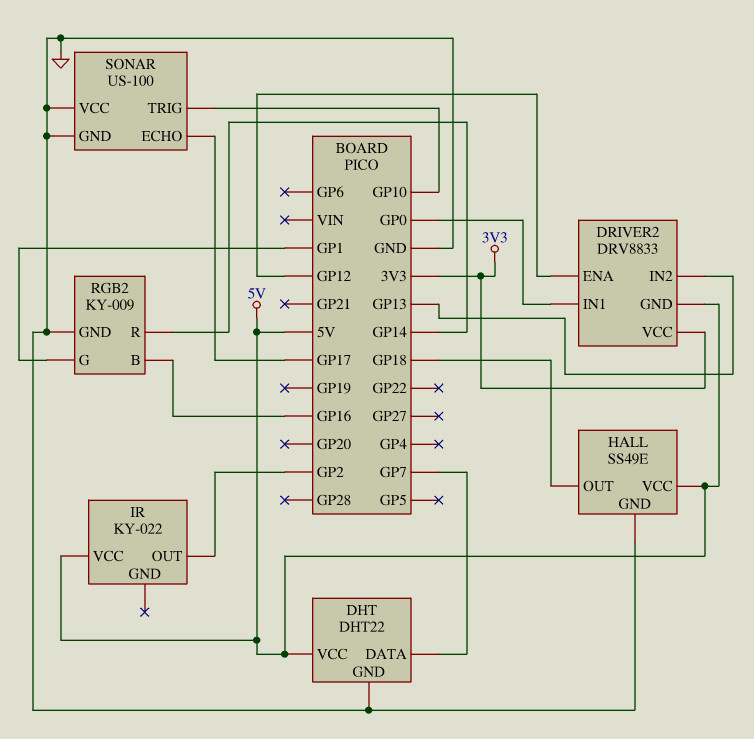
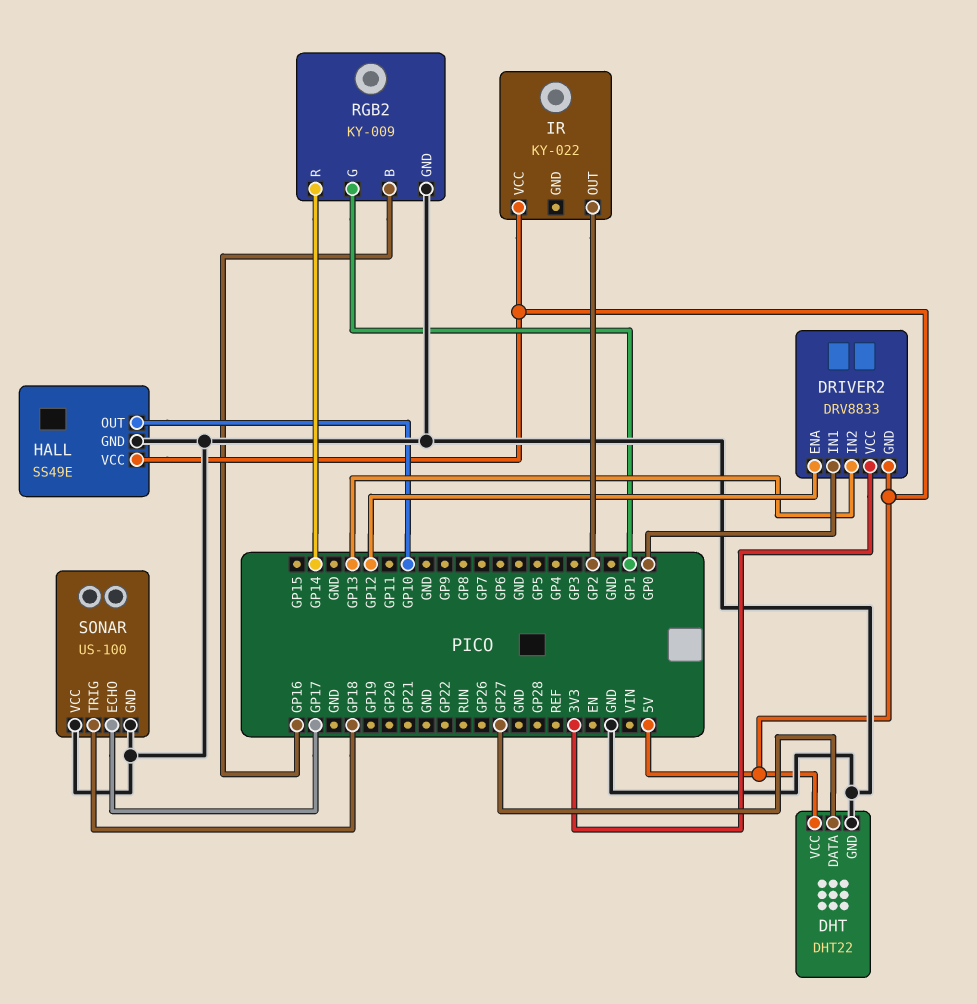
DHT pin DATA: GP7 -> GP27
HALL pin OUT: GP18 -> GP10
SONAR pin TRIG: GP10 -> GP18

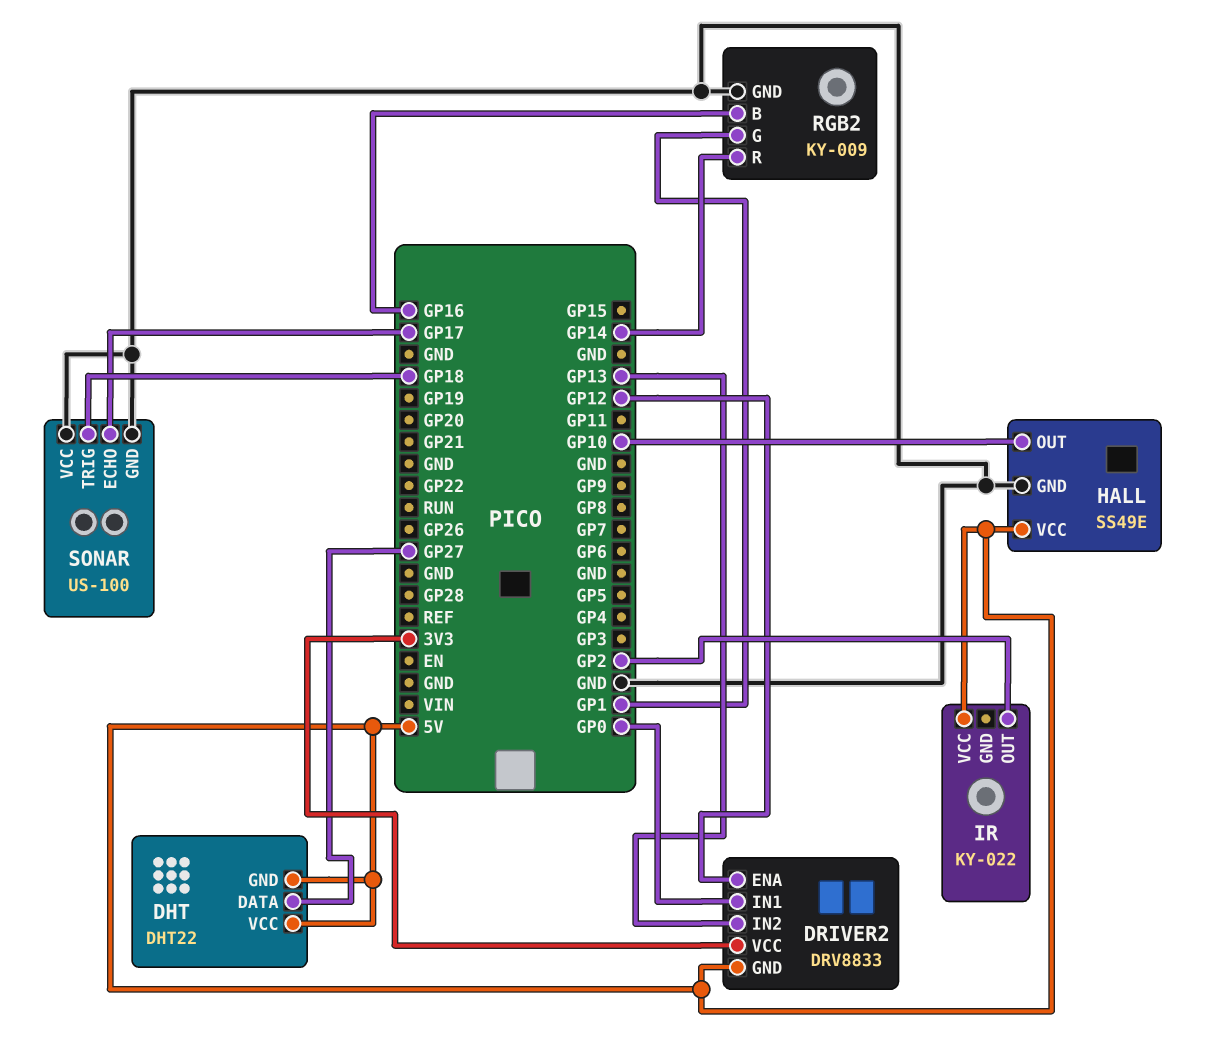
DHT pin GND: GND -> 5V

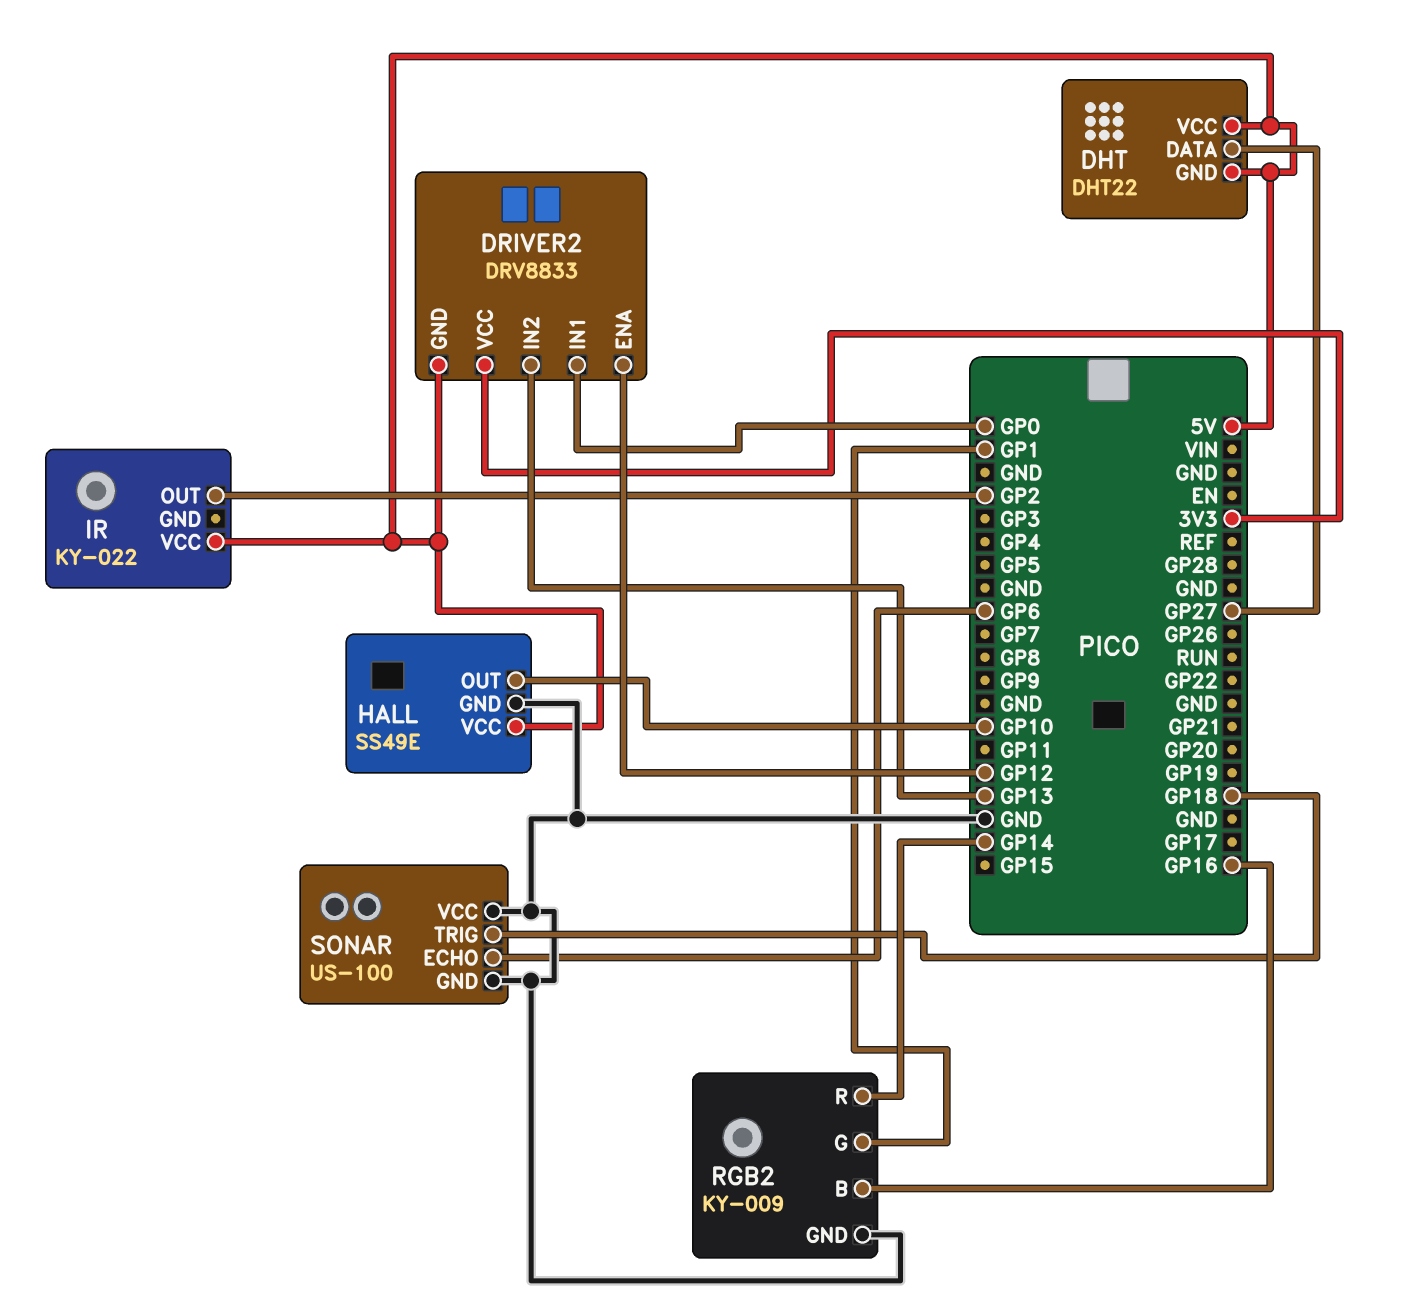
SONAR pin ECHO: GP17 -> GP6

